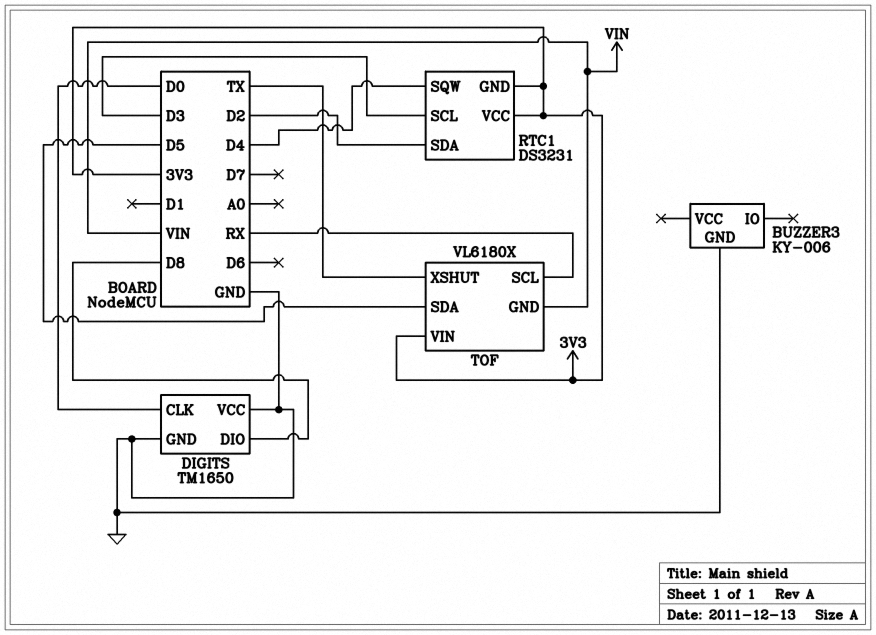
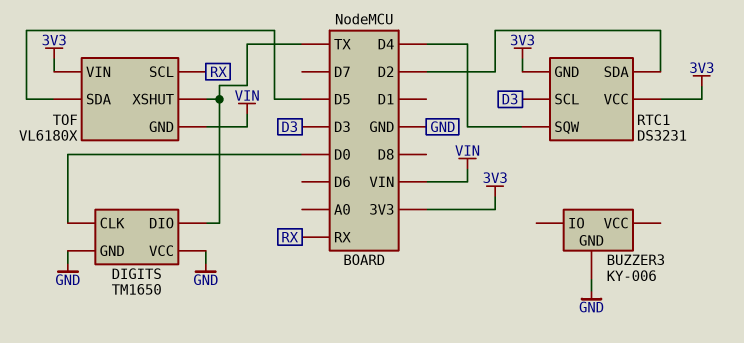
DIGITS pin DIO: D8 -> TX

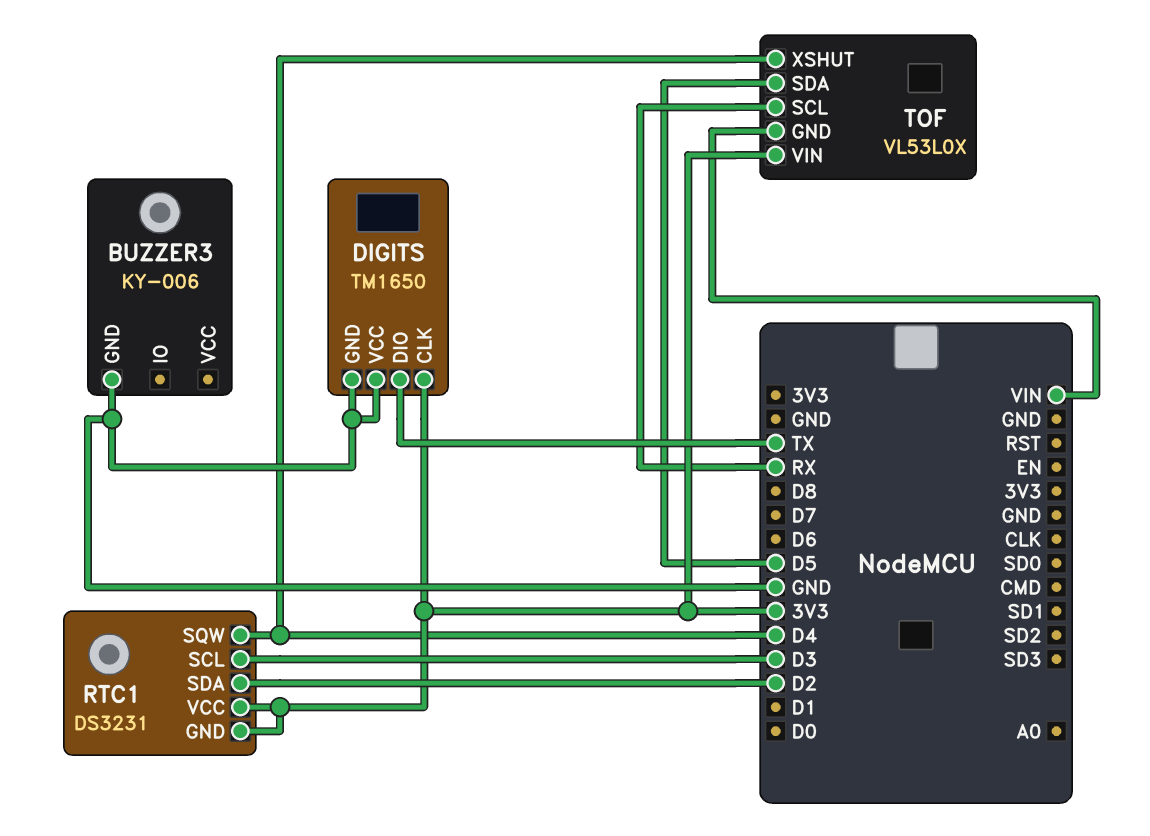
DIGITS pin CLK: D0 -> 3V3
TOF: VL6180X -> VL53L0X
TOF pin XSHUT: TX -> D4

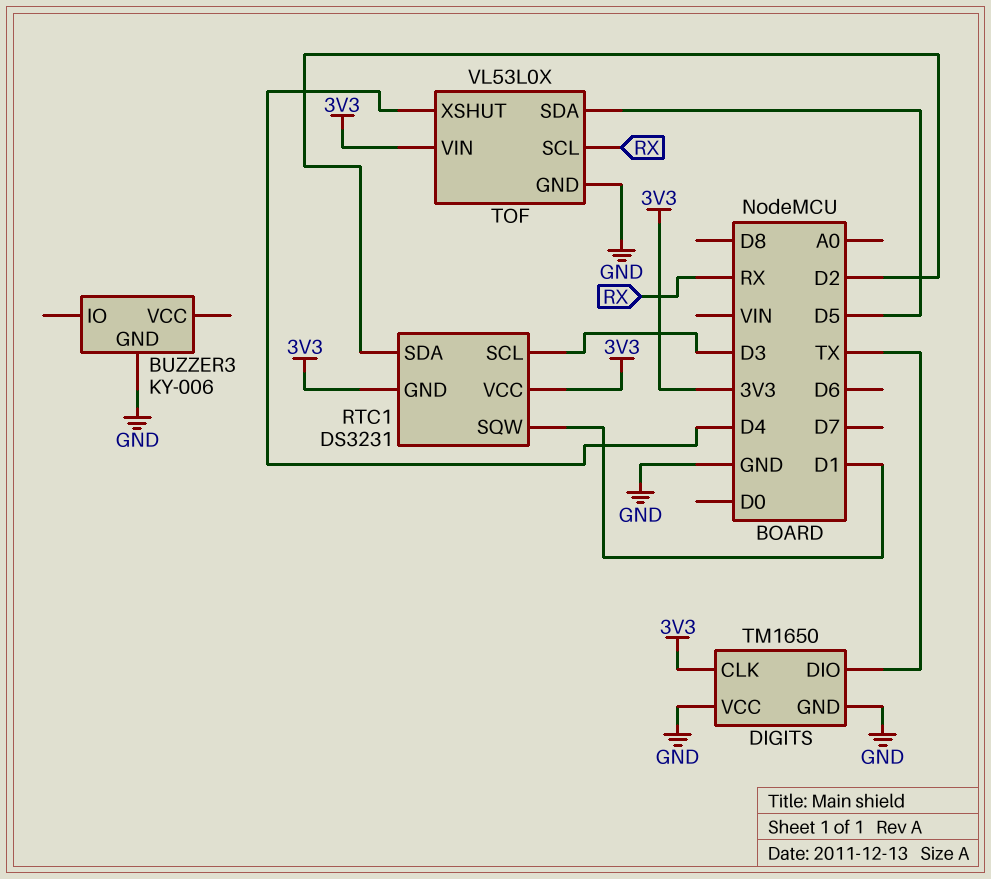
RTC1 pin SQW: D4 -> D1
TOF pin GND: VIN -> GND

